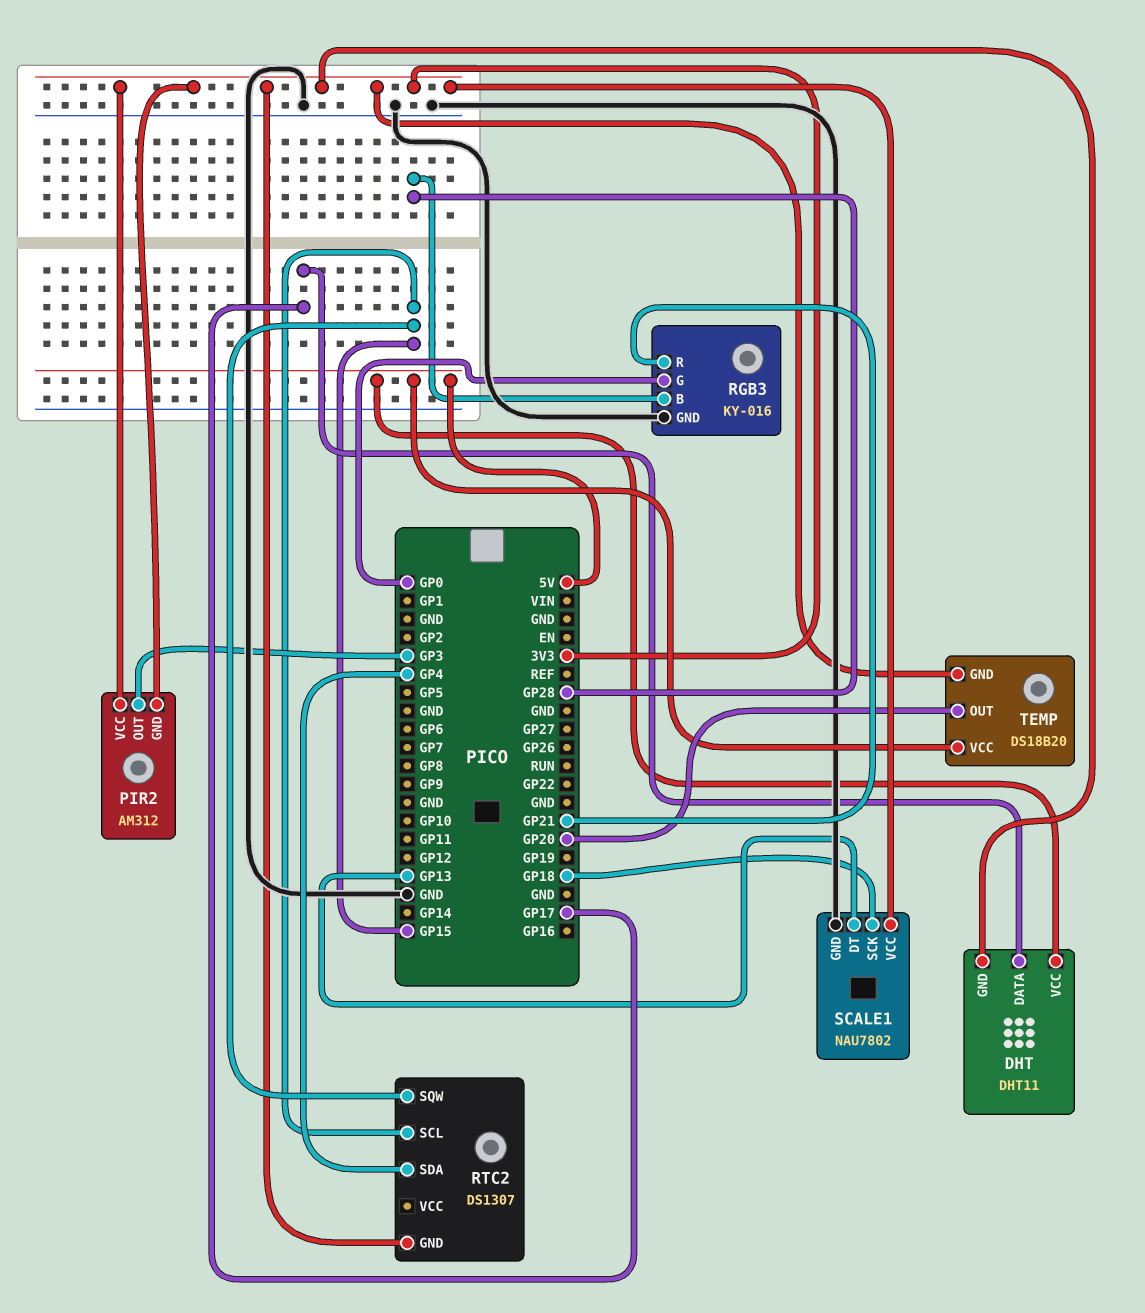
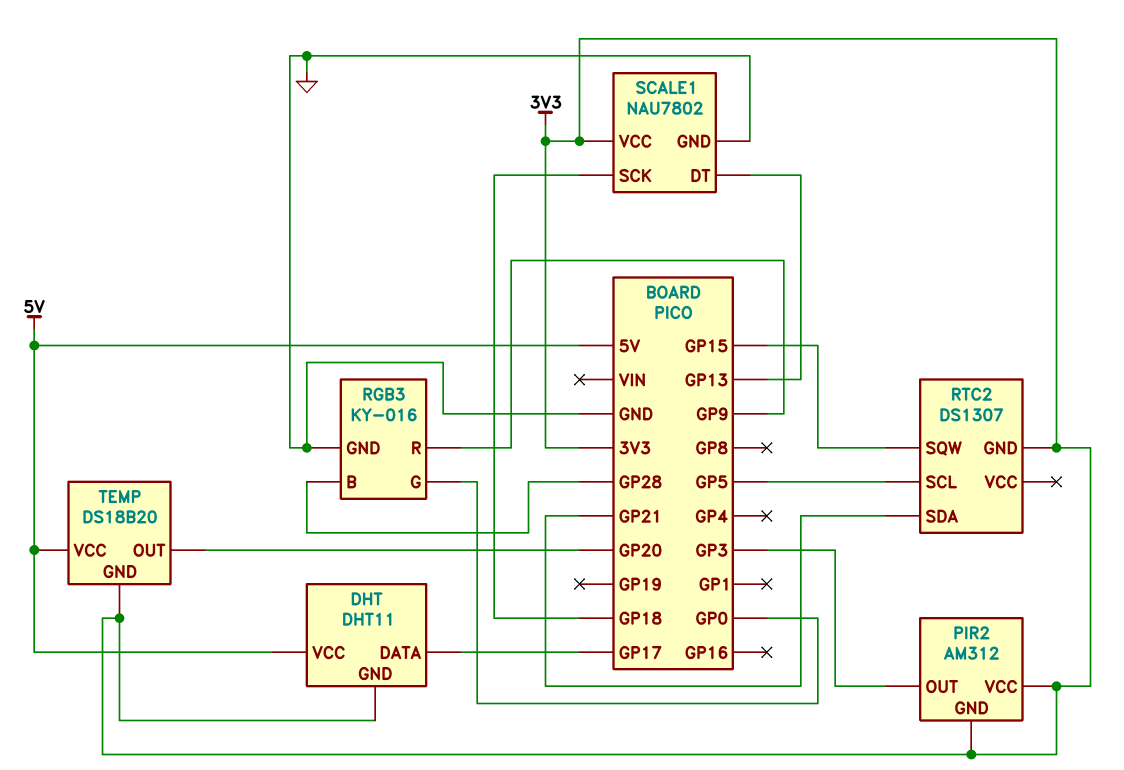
RGB3 pin R: GP21 -> GP9
RTC2 pin SCL: GP15 -> GP5
RTC2 pin SDA: GP4 -> GP21

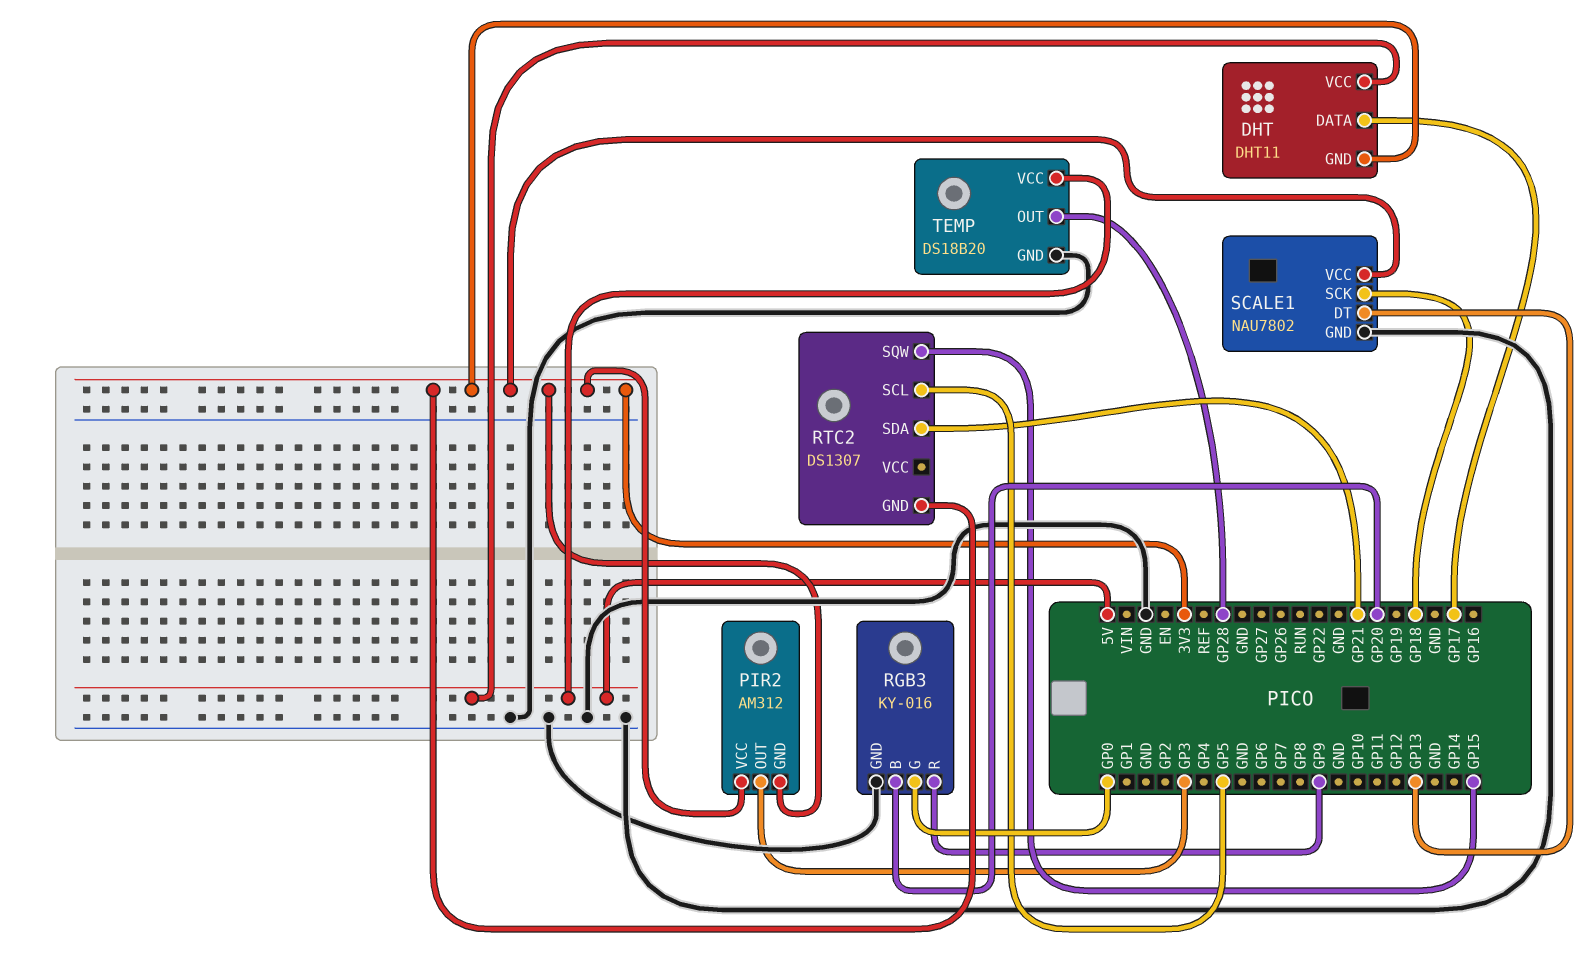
RGB3 pin B: GP28 -> GP20
TEMP pin GND: 3V3 -> GND
TEMP pin OUT: GP20 -> GP28

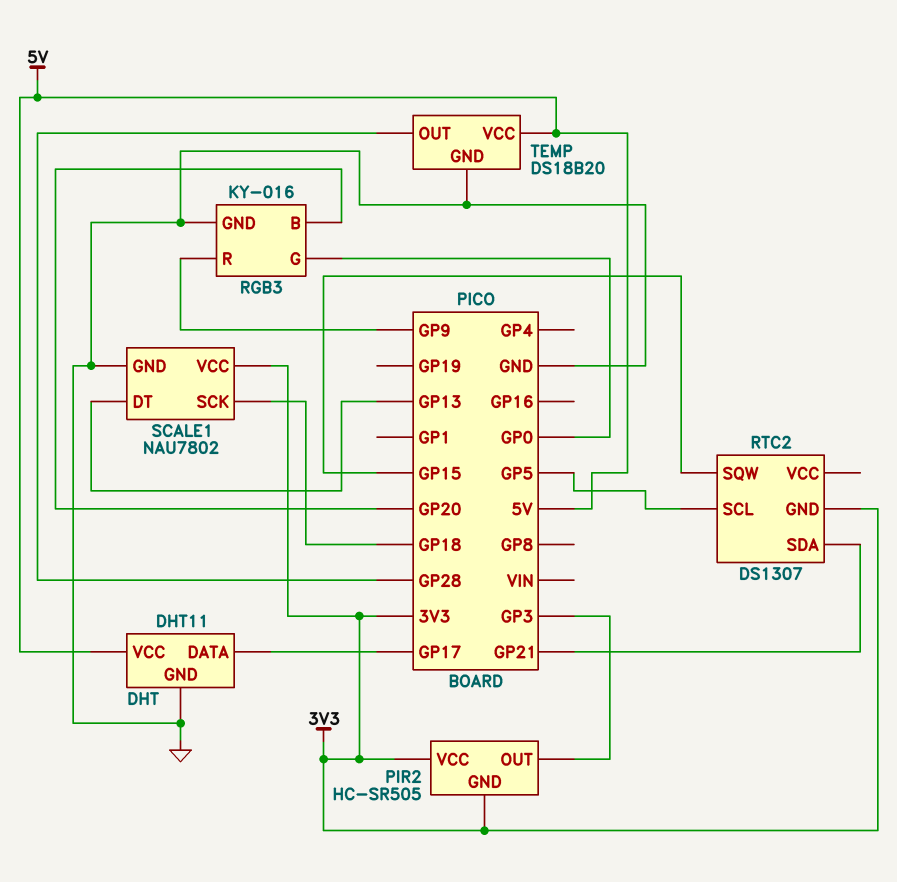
DHT pin GND: 3V3 -> GND
PIR2: AM312 -> HC-SR505

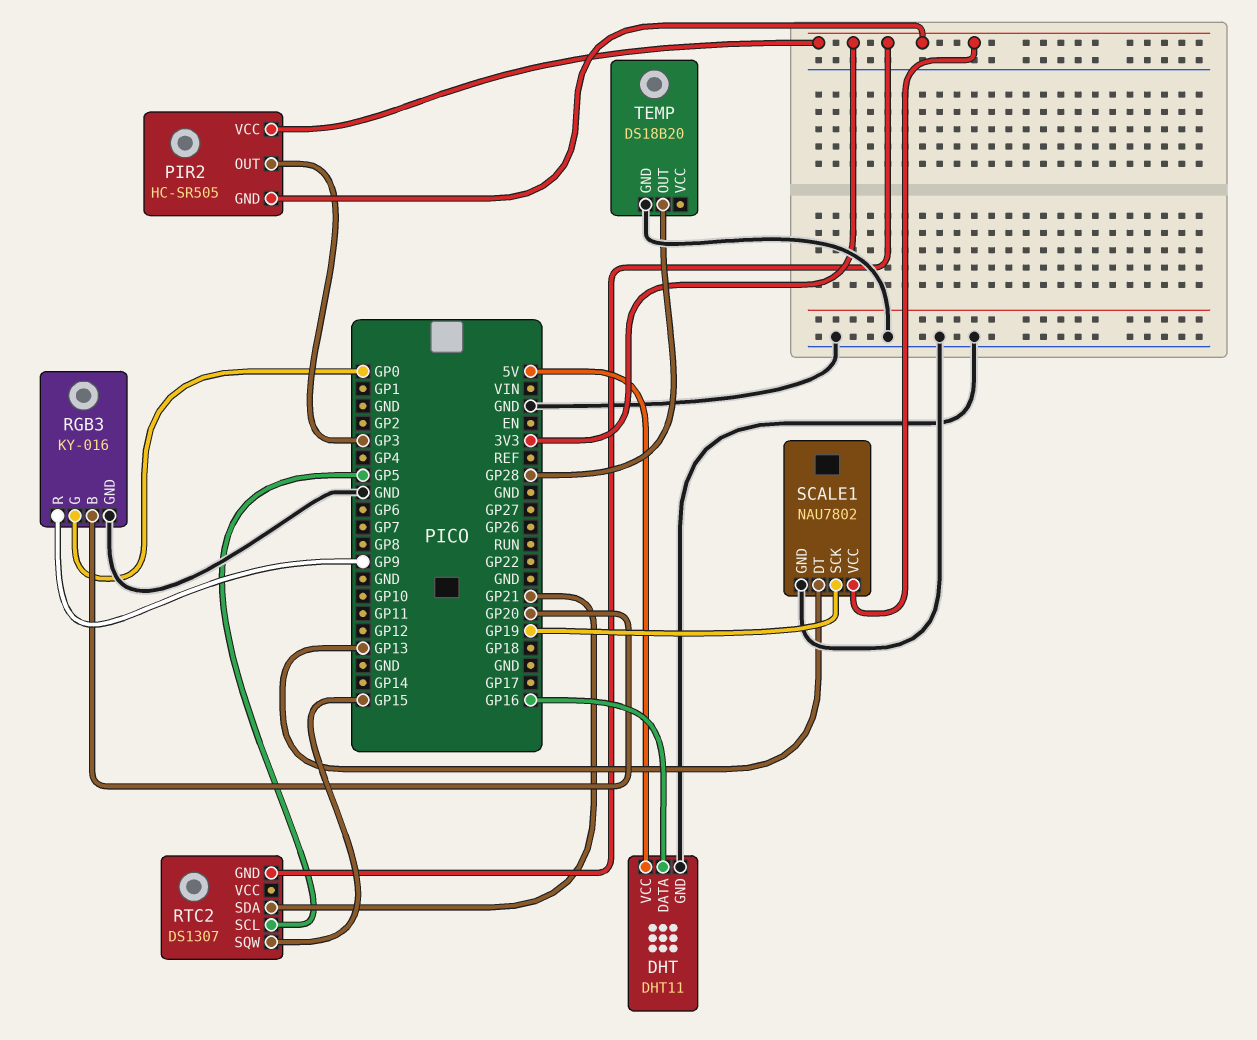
DHT pin DATA: GP17 -> GP16
SCALE1 pin SCK: GP18 -> GP19
TEMP pin VCC: 5V -> none

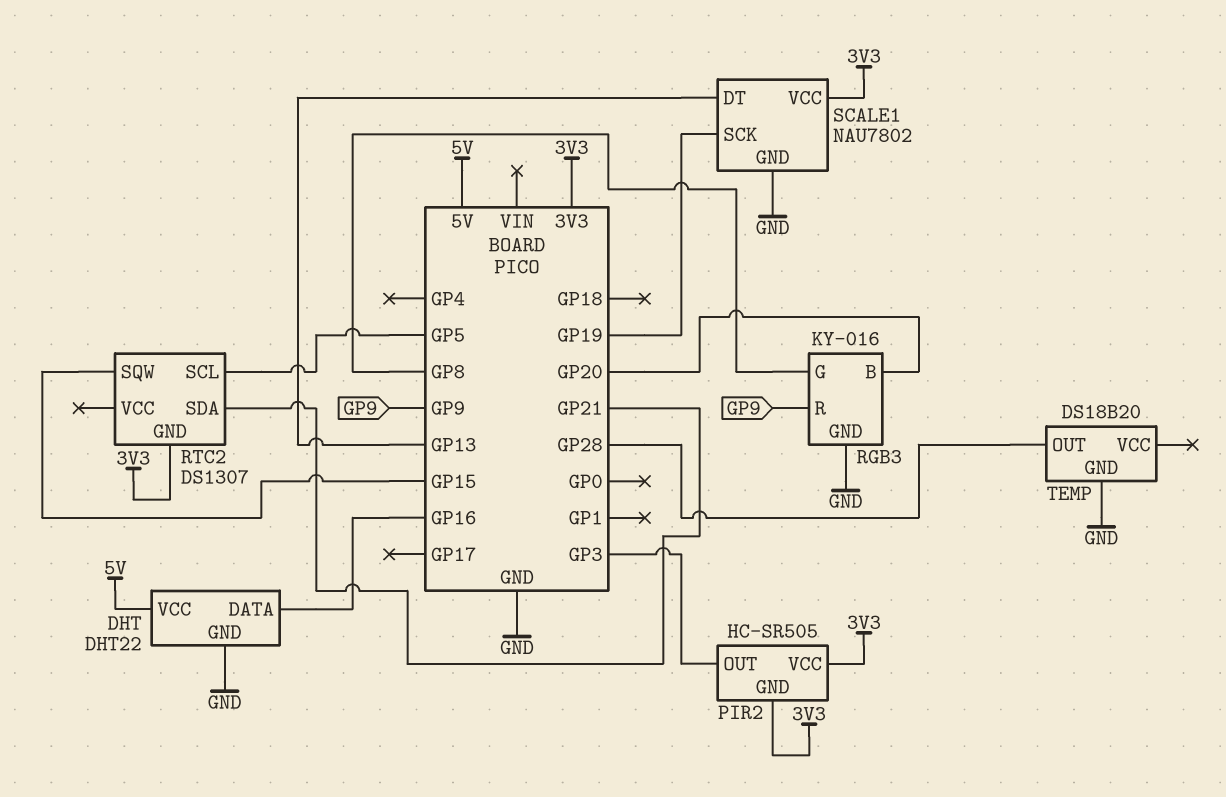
DHT: DHT11 -> DHT22
RGB3 pin G: GP0 -> GP8

